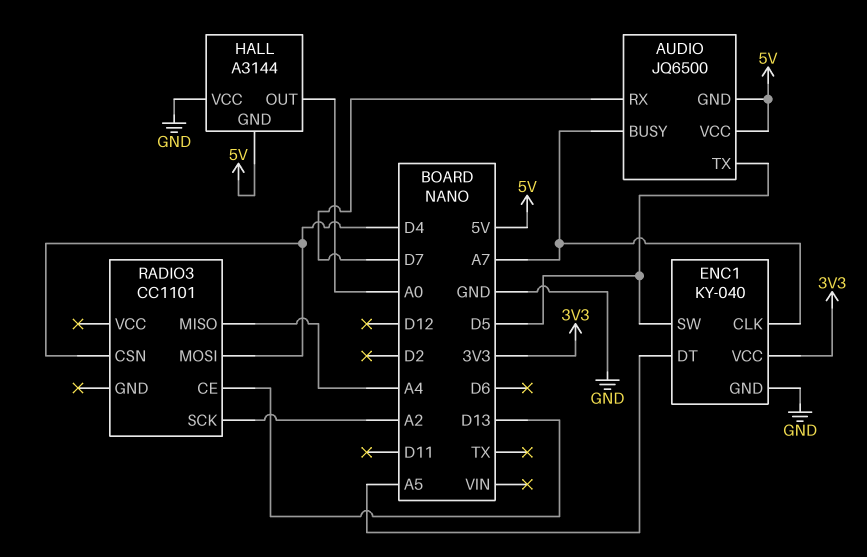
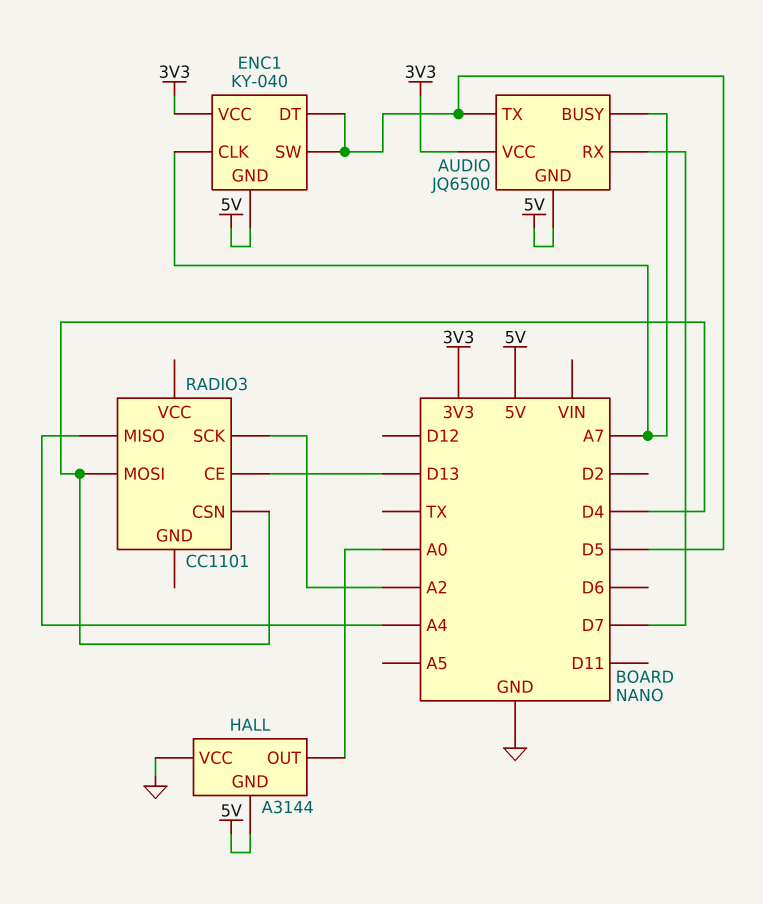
AUDIO pin VCC: 5V -> 3V3
ENC1 pin DT: A5 -> D5
ENC1 pin GND: GND -> 5V

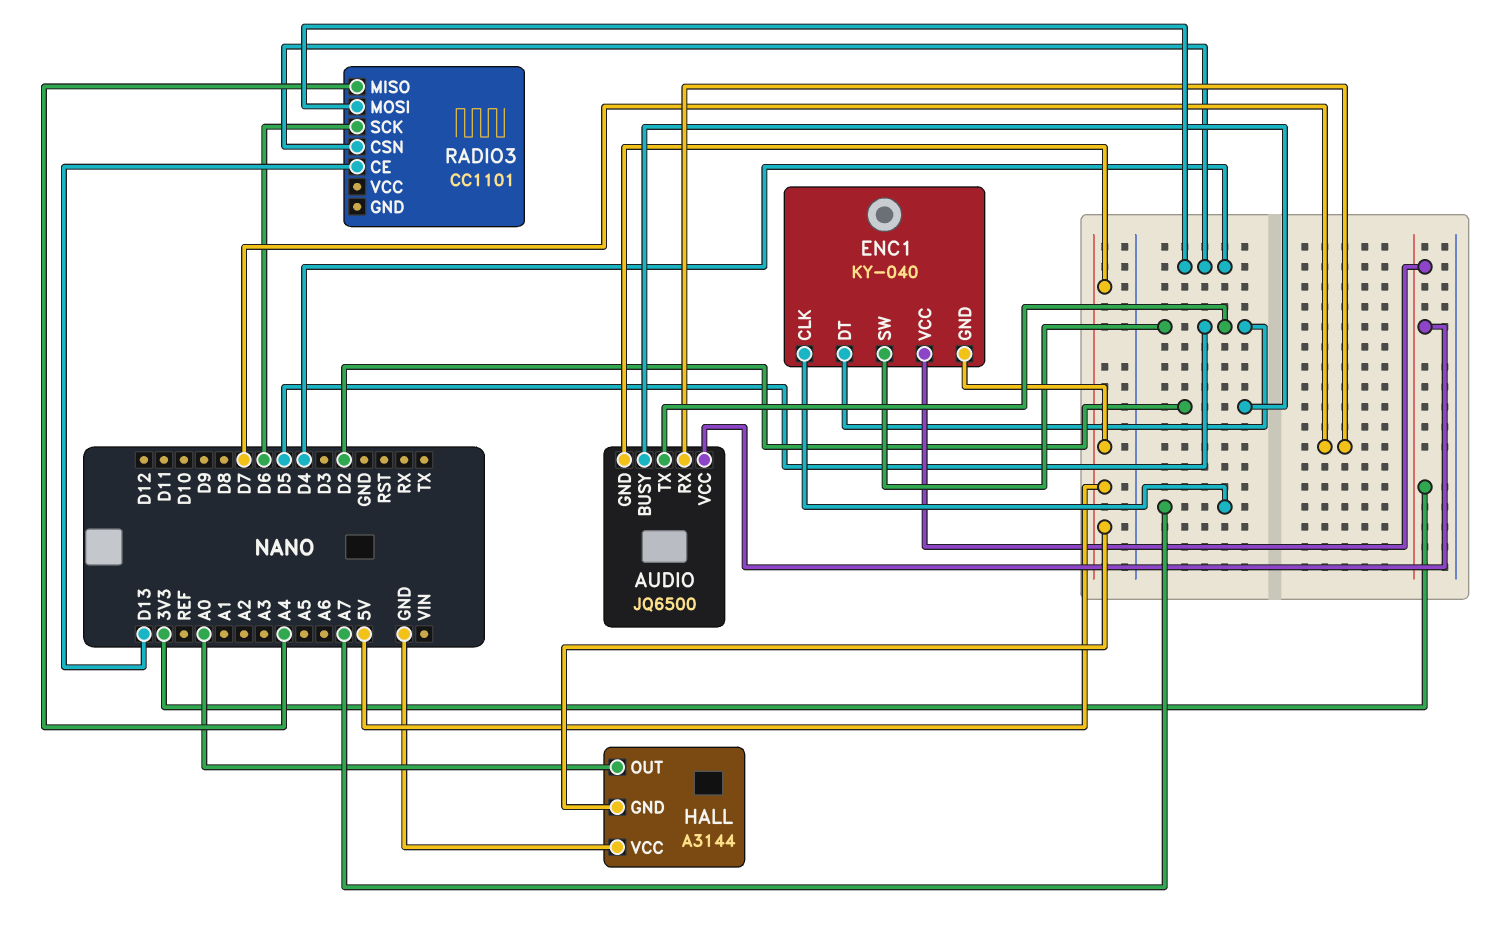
AUDIO pin BUSY: A7 -> D2
RADIO3 pin SCK: A2 -> D6

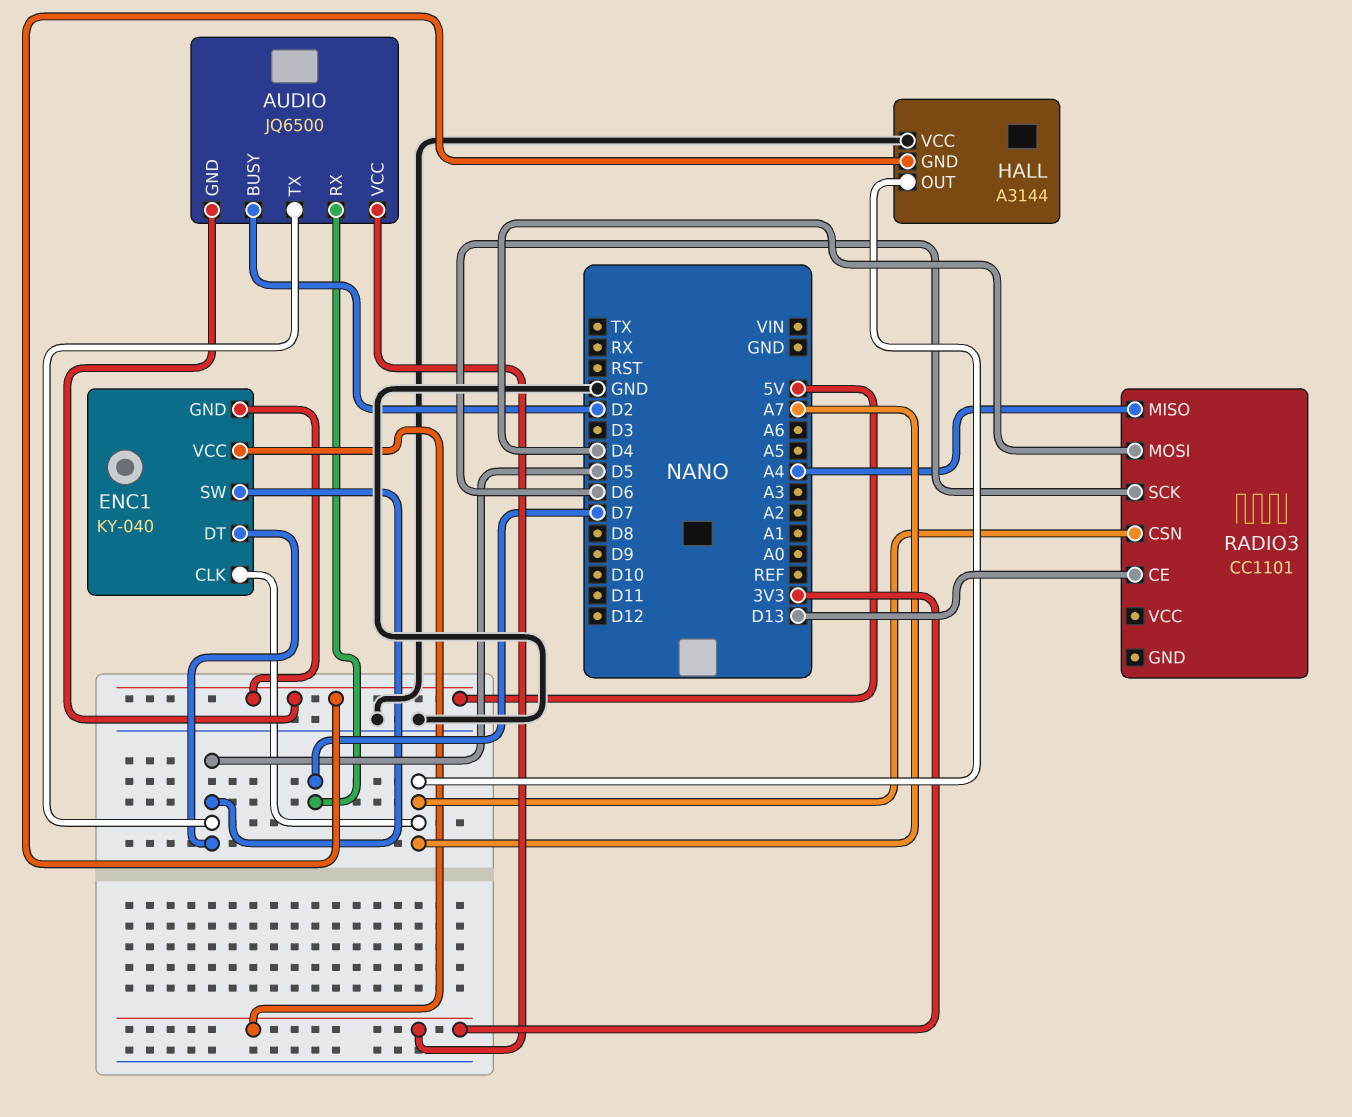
HALL pin OUT: A0 -> A7
RADIO3 pin CSN: D4 -> A7

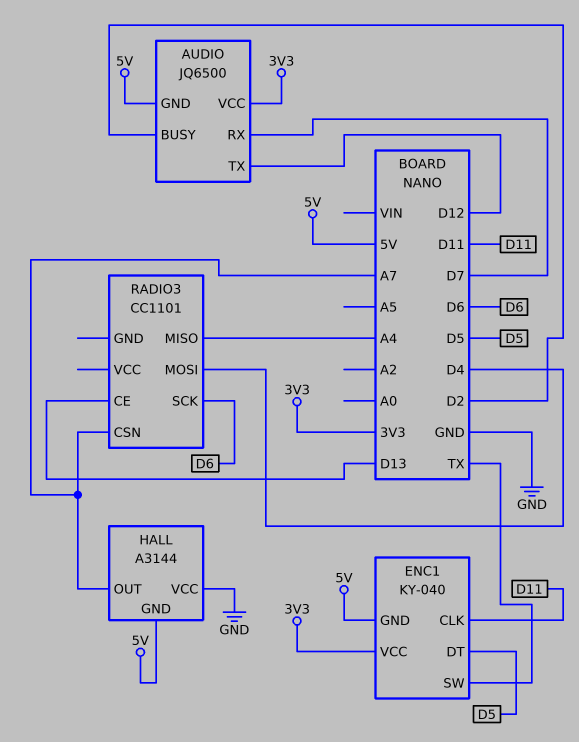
AUDIO pin TX: D5 -> D12
ENC1 pin CLK: A7 -> D11
ENC1 pin SW: D5 -> TX

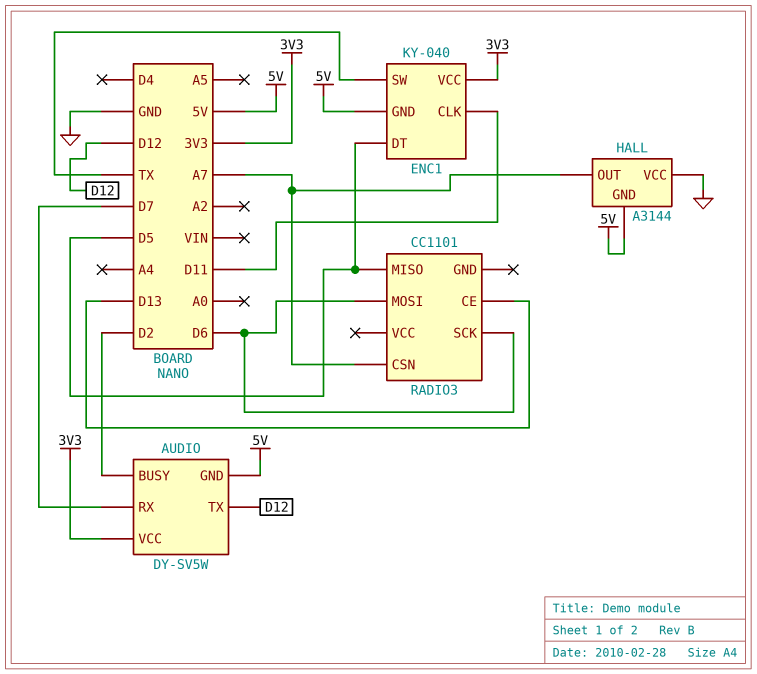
AUDIO: JQ6500 -> DY-SV5W
RADIO3 pin MISO: A4 -> D5
RADIO3 pin MOSI: D4 -> D6

